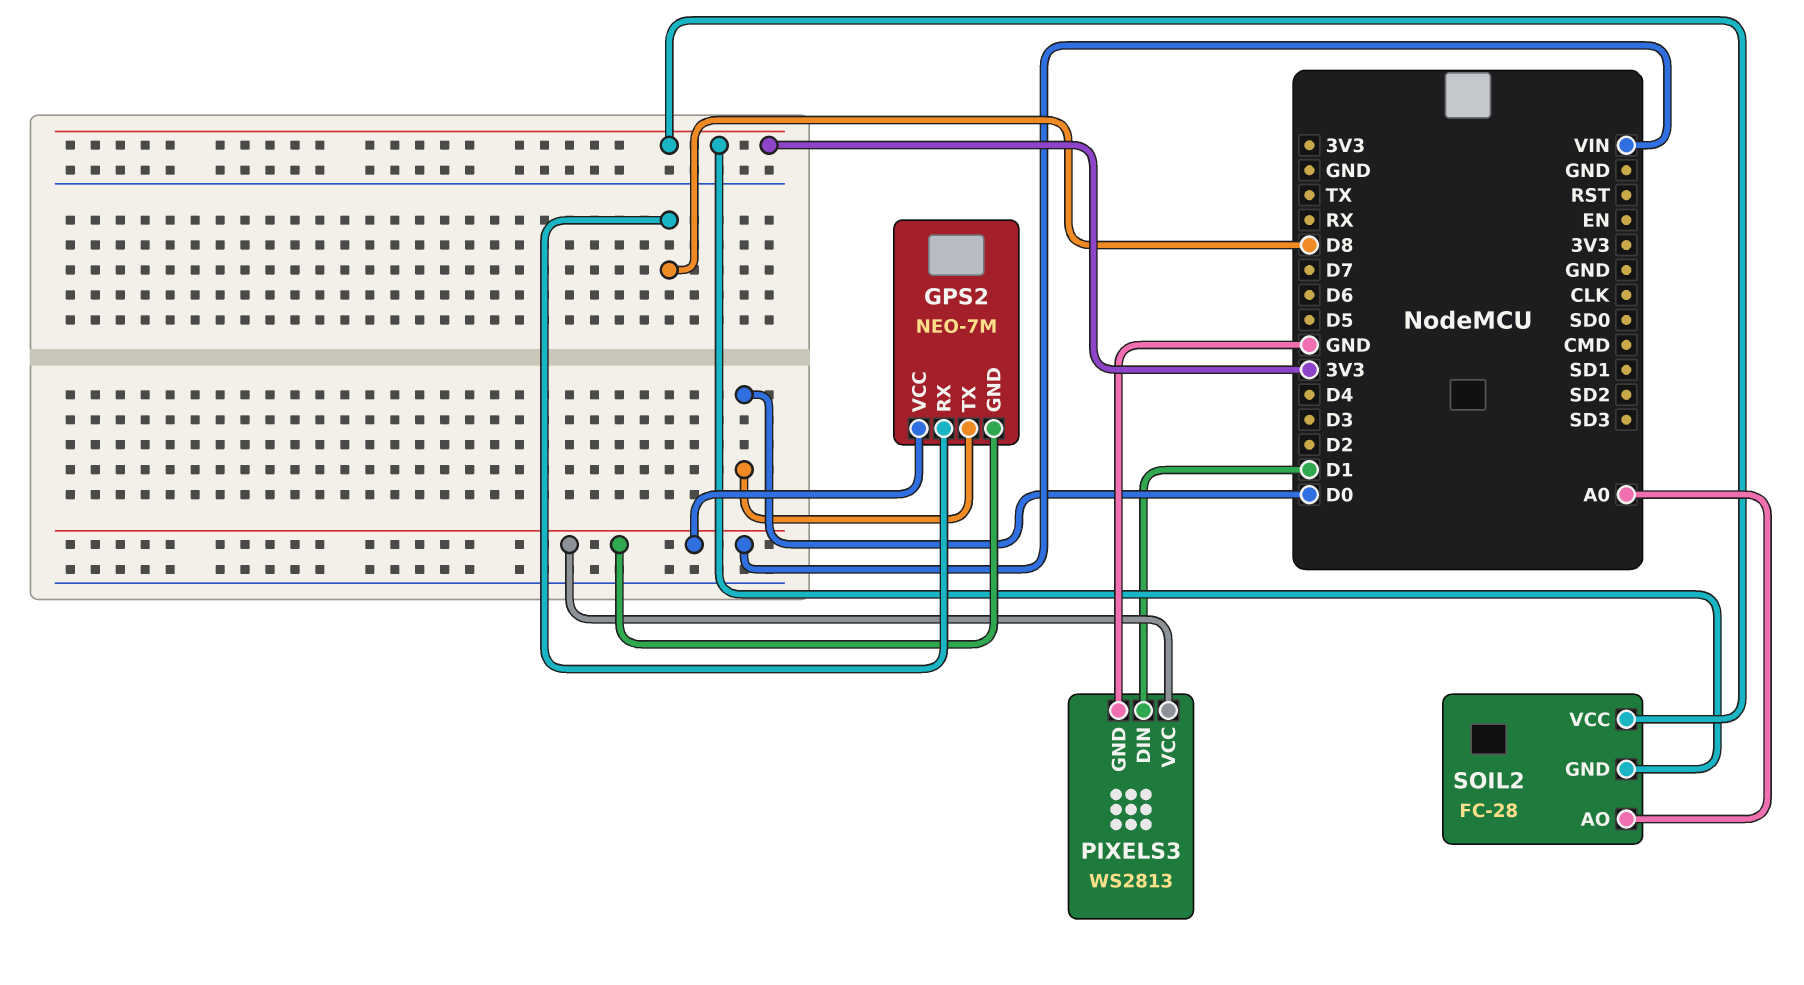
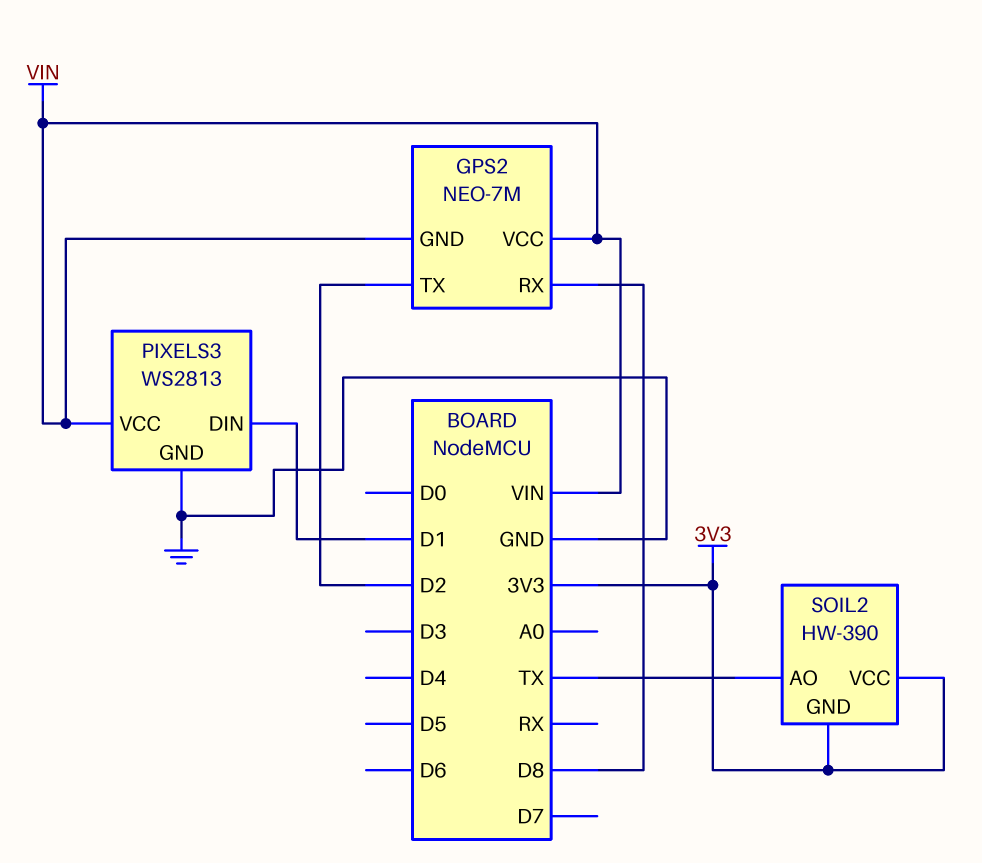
GPS2 pin TX: D0 -> D2
SOIL2: FC-28 -> HW-390
SOIL2 pin AO: A0 -> TX

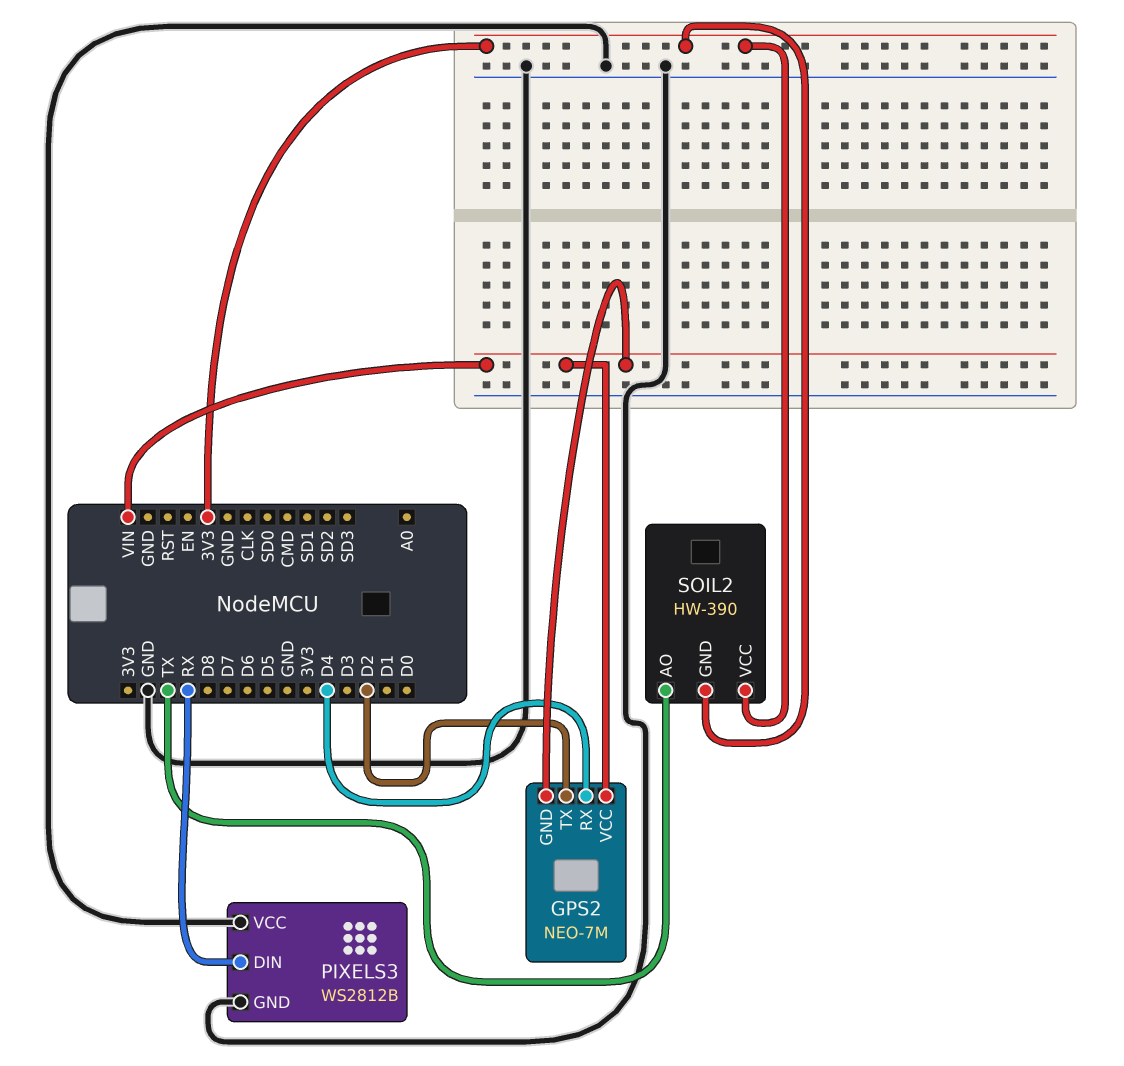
GPS2 pin RX: D8 -> D4
PIXELS3: WS2813 -> WS2812B
PIXELS3 pin DIN: D1 -> RX
PIXELS3 pin VCC: VIN -> GND

